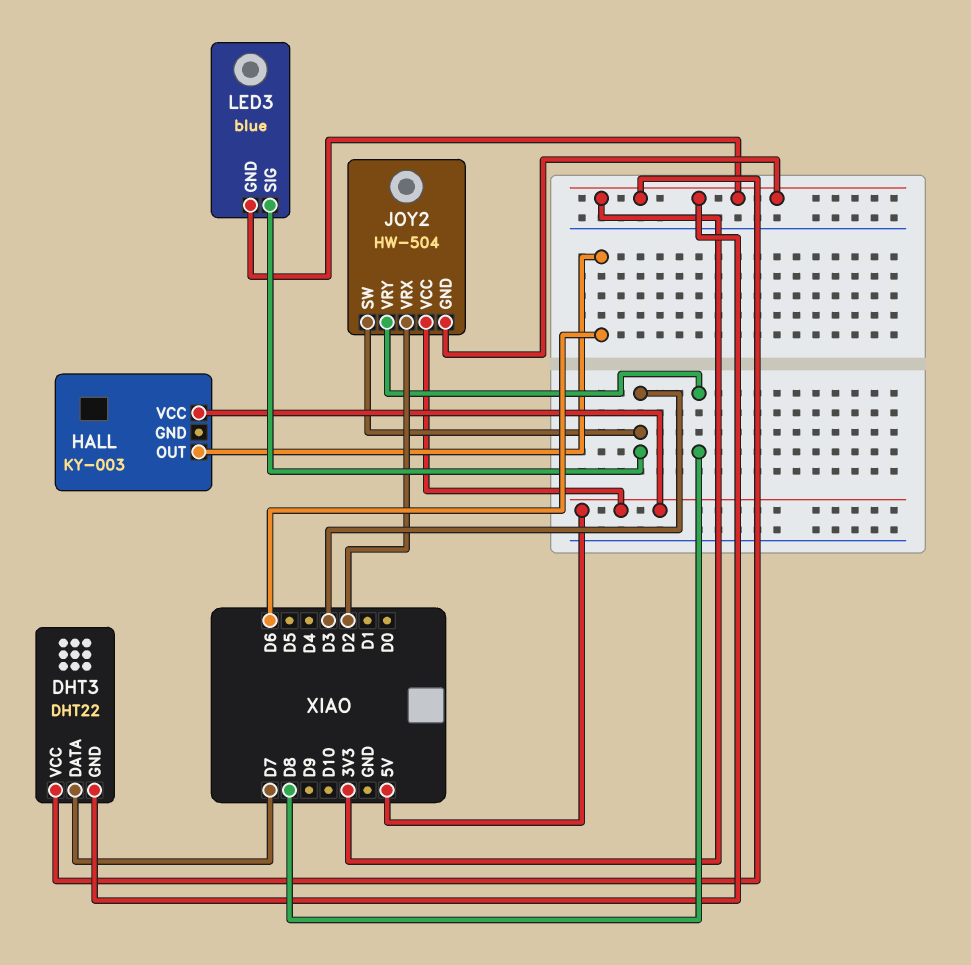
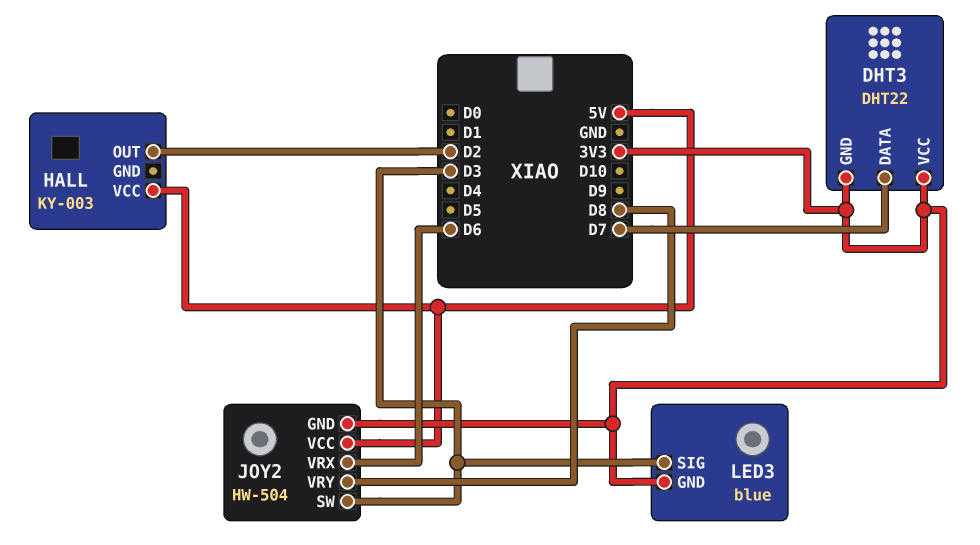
HALL pin OUT: D6 -> D2
JOY2 pin VRX: D2 -> D6

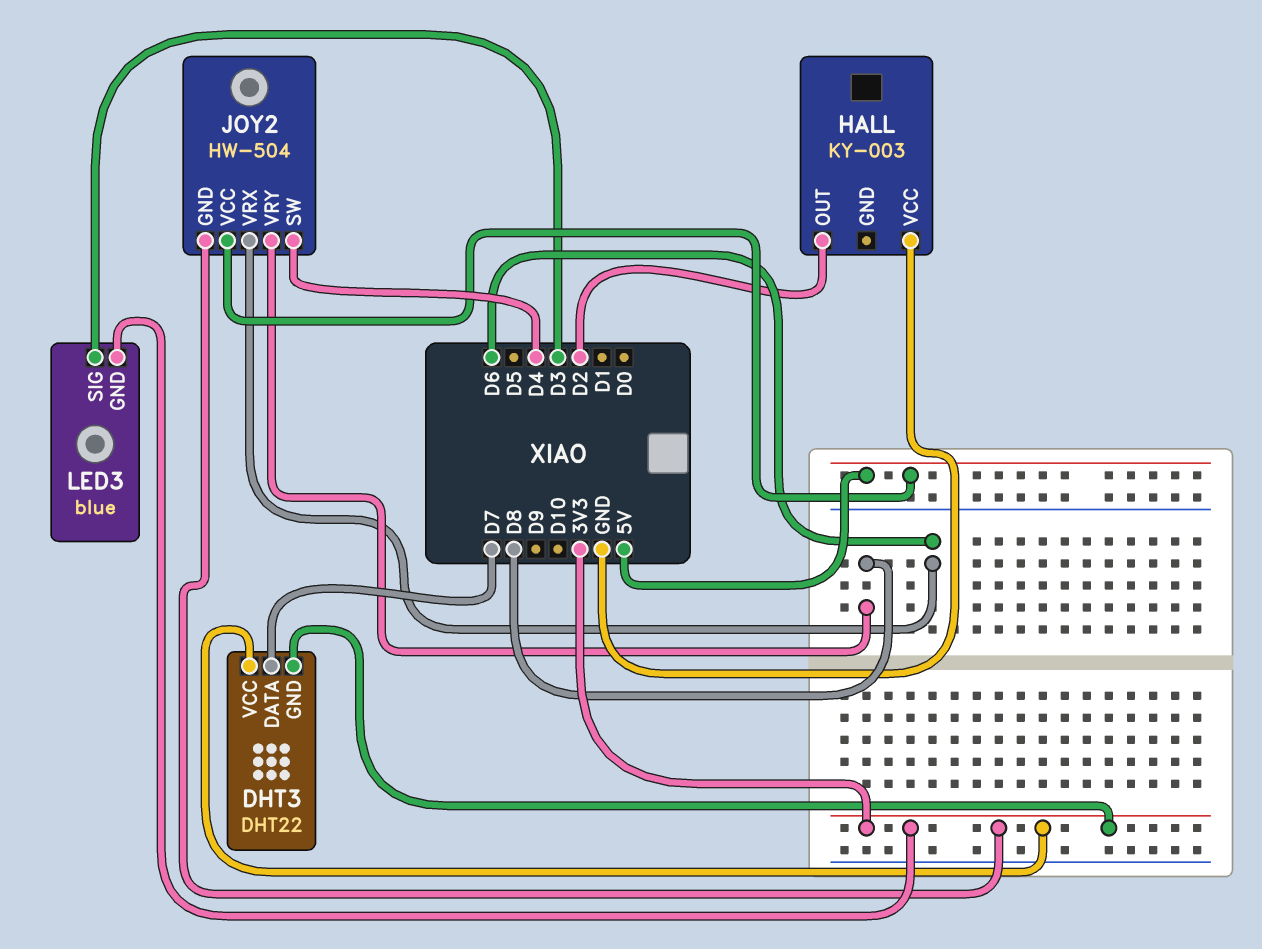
HALL pin VCC: 5V -> GND
JOY2 pin SW: D3 -> D4

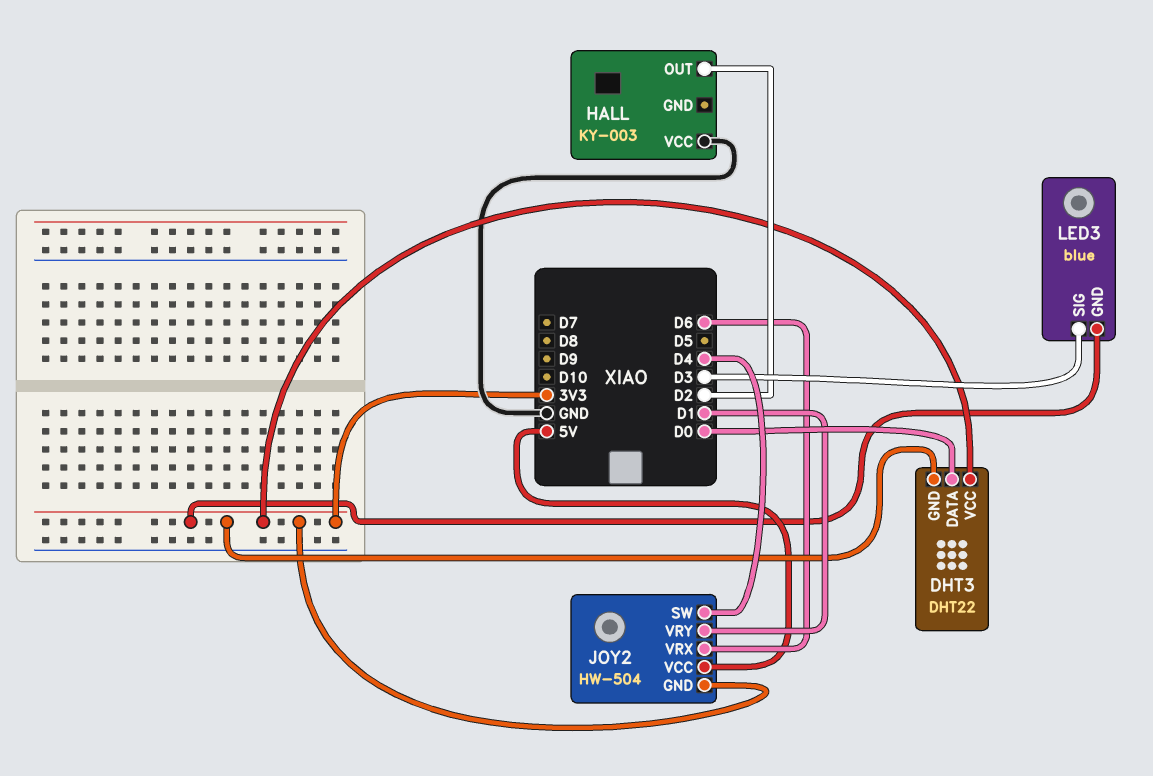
DHT3 pin DATA: D7 -> D0
JOY2 pin VRY: D8 -> D1

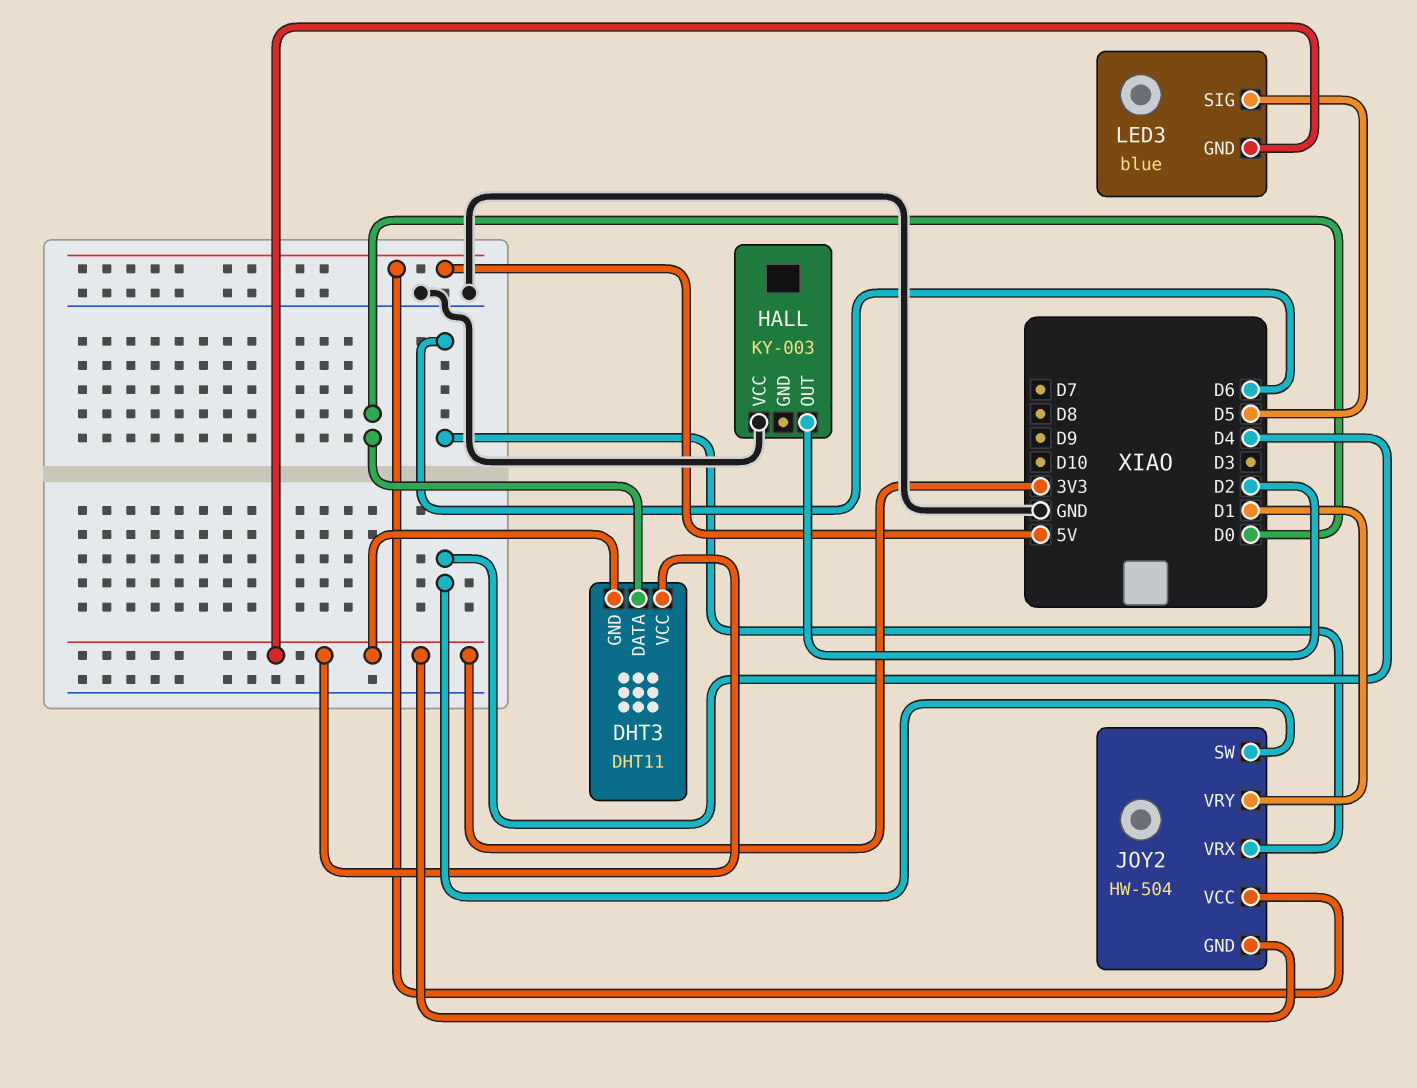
DHT3: DHT22 -> DHT11
LED3 pin SIG: D3 -> D5

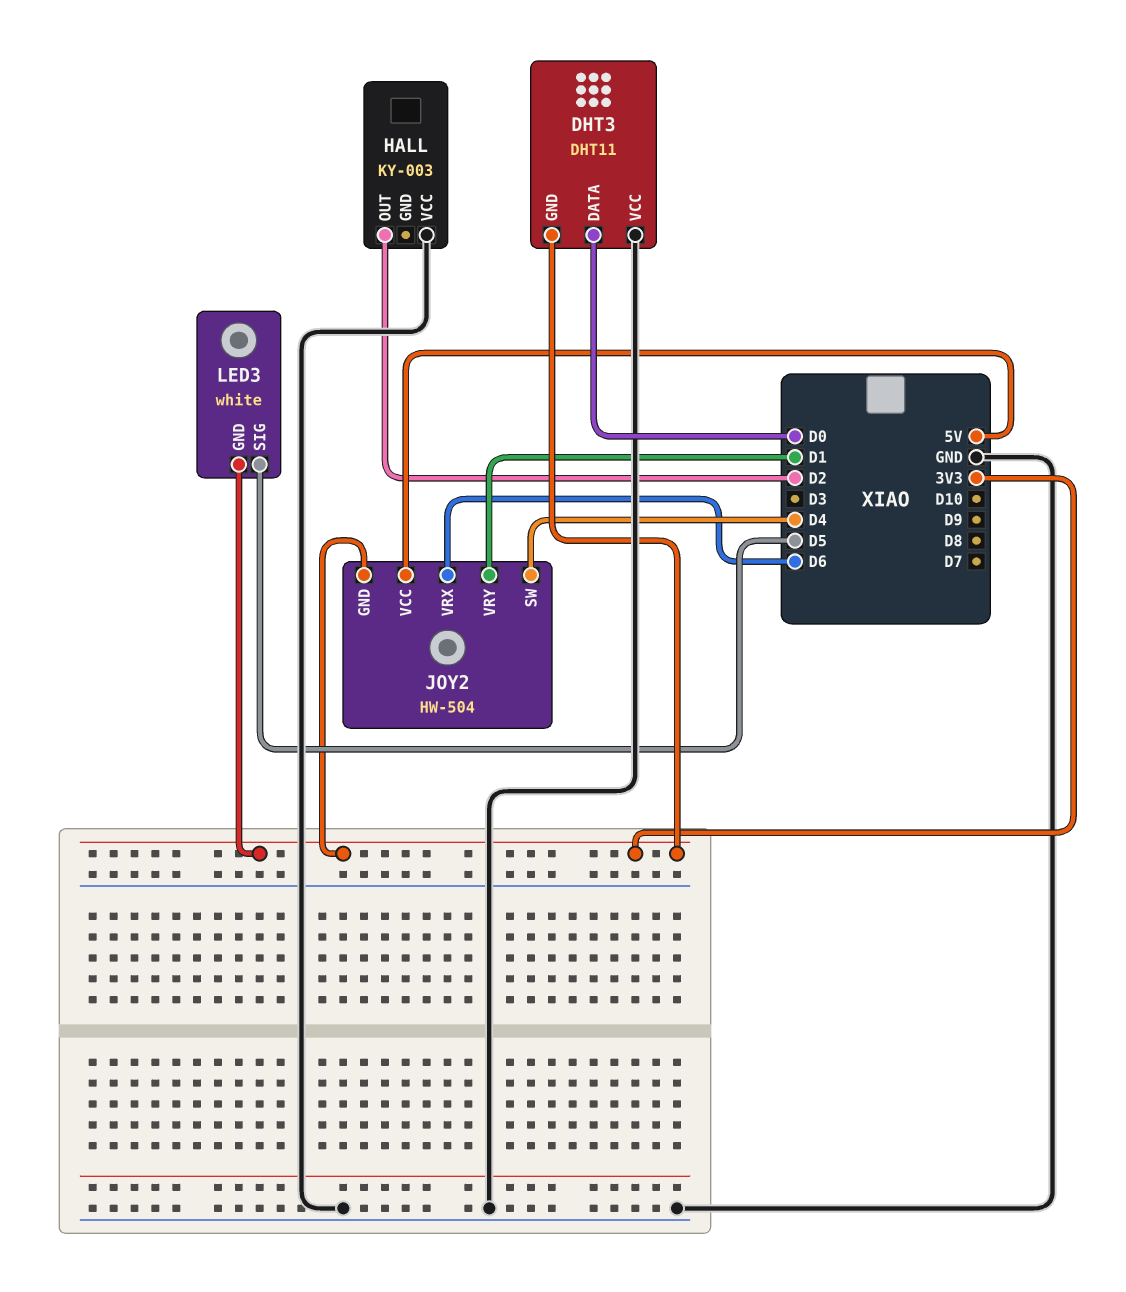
DHT3 pin VCC: 3V3 -> GND
LED3: blue -> white

